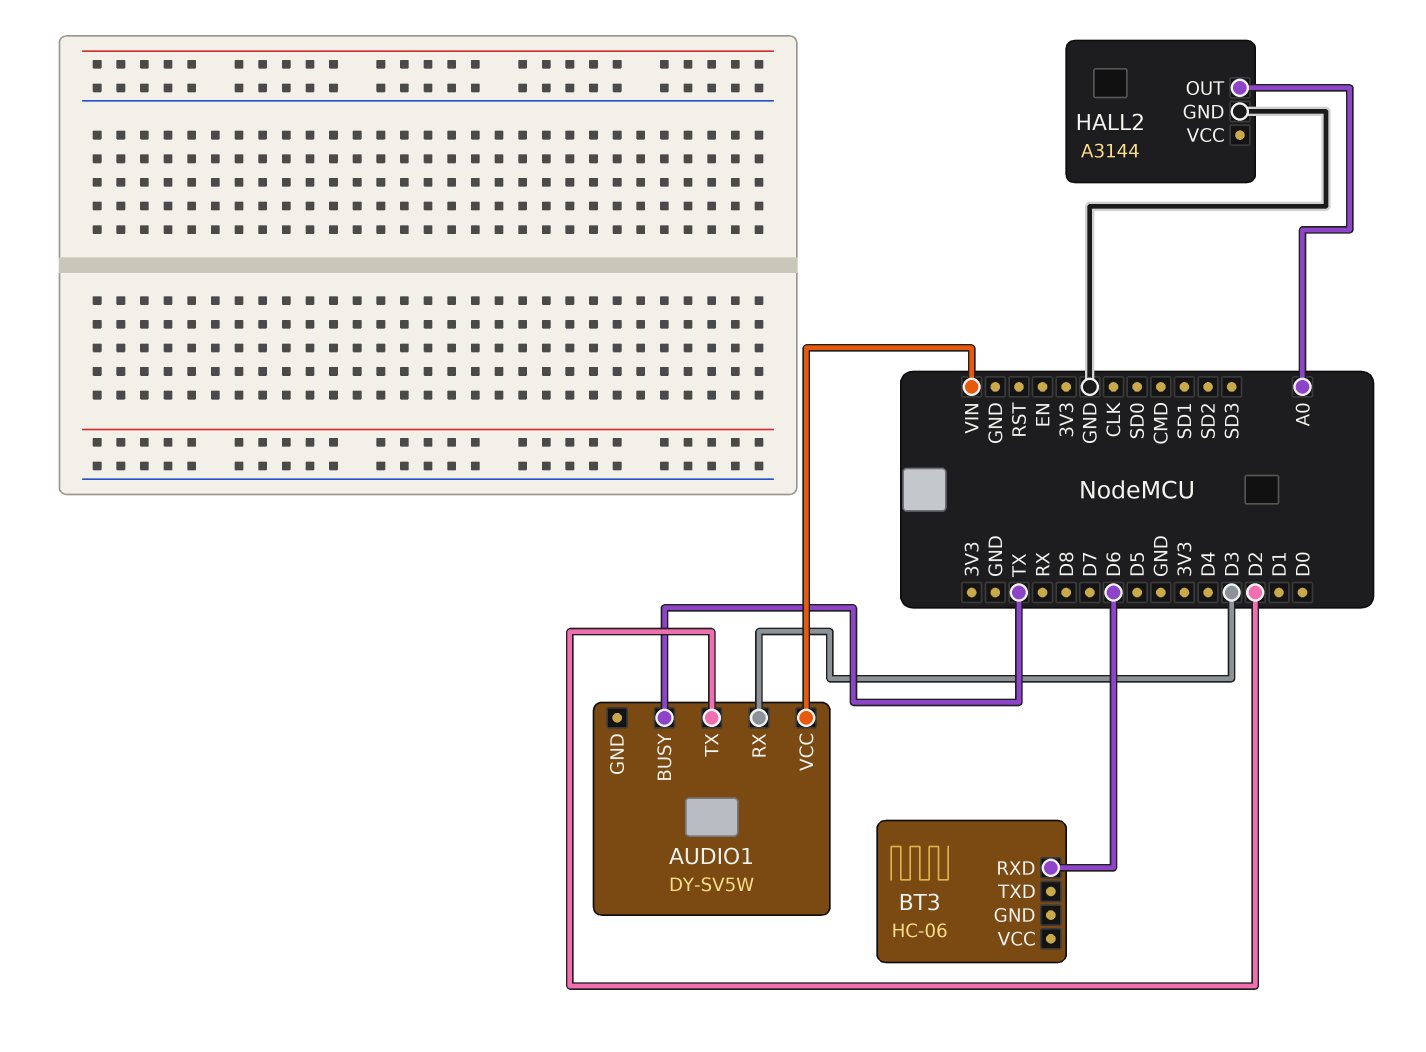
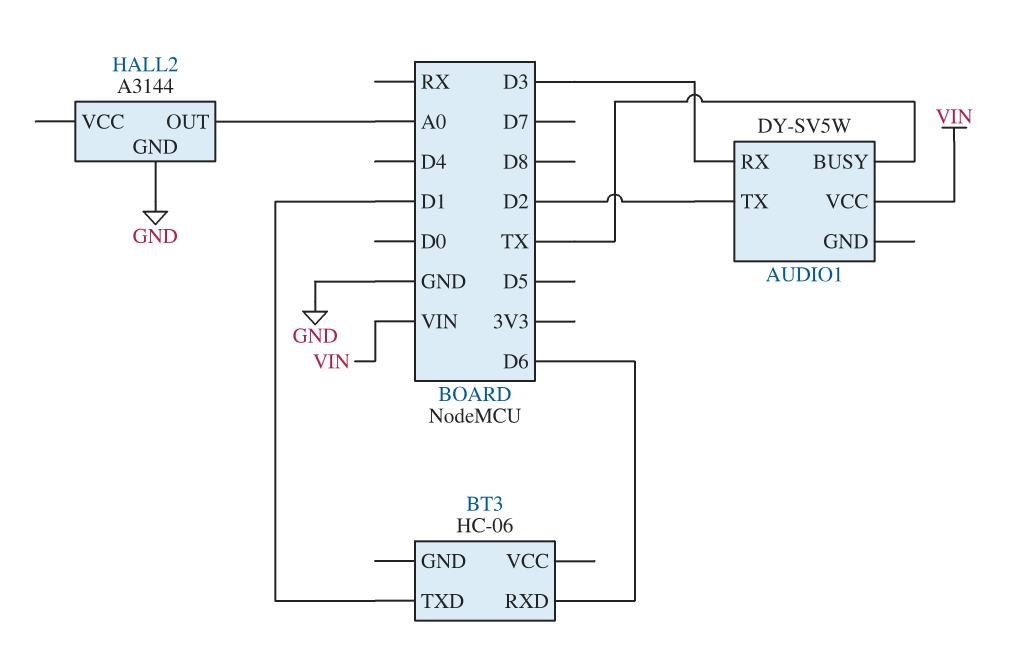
BT3 pin TXD: none -> D1

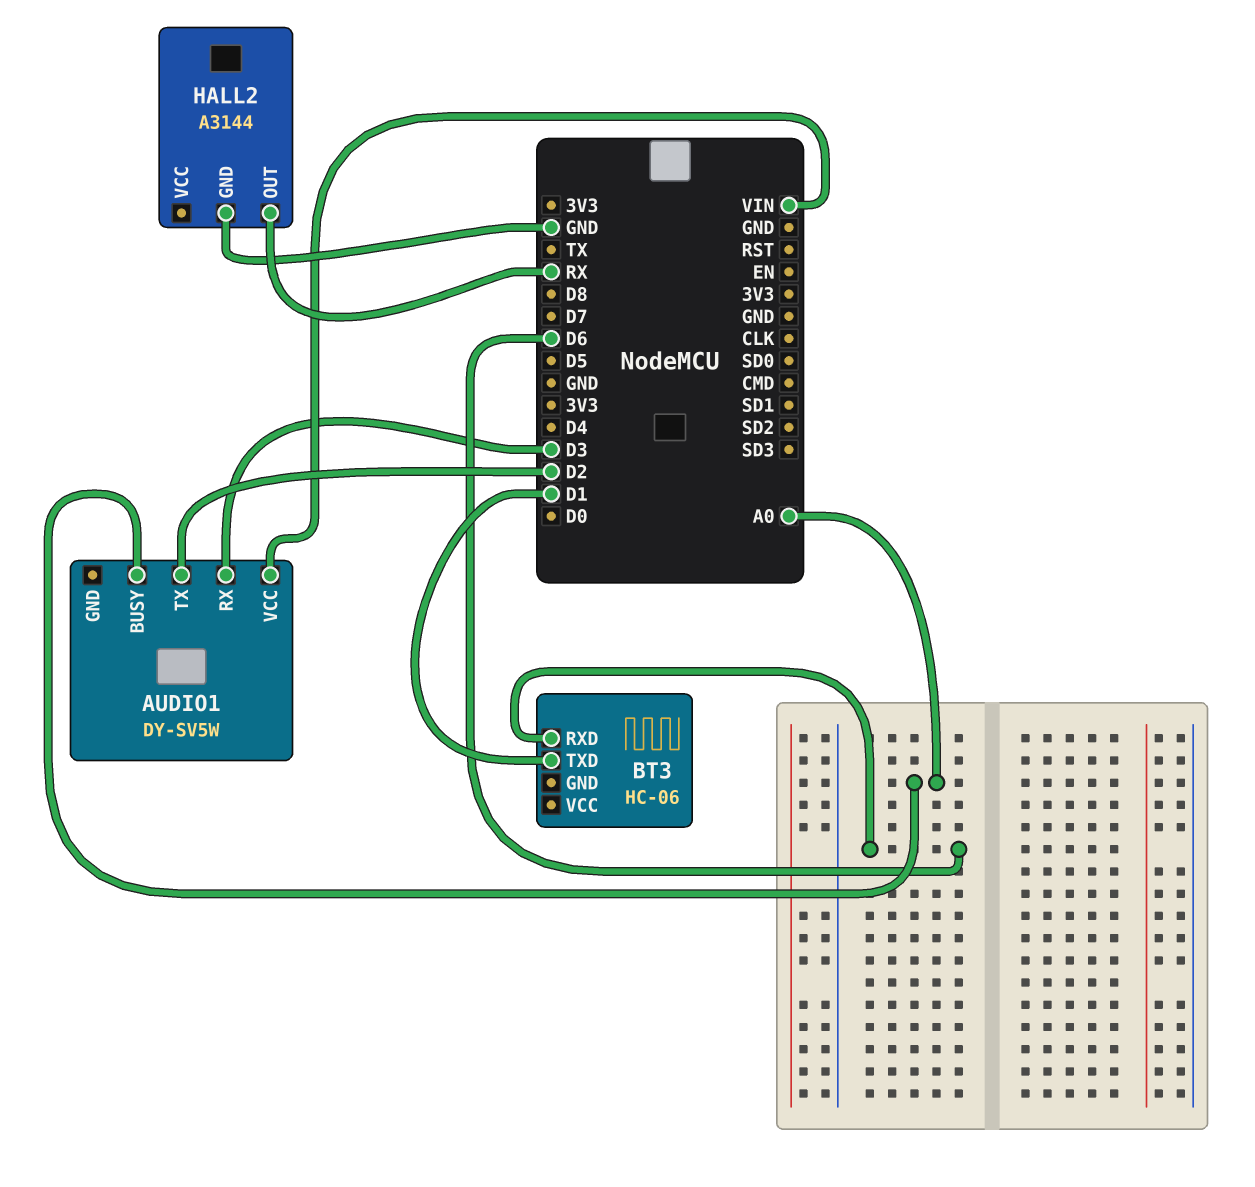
AUDIO1 pin BUSY: TX -> A0
HALL2 pin OUT: A0 -> RX

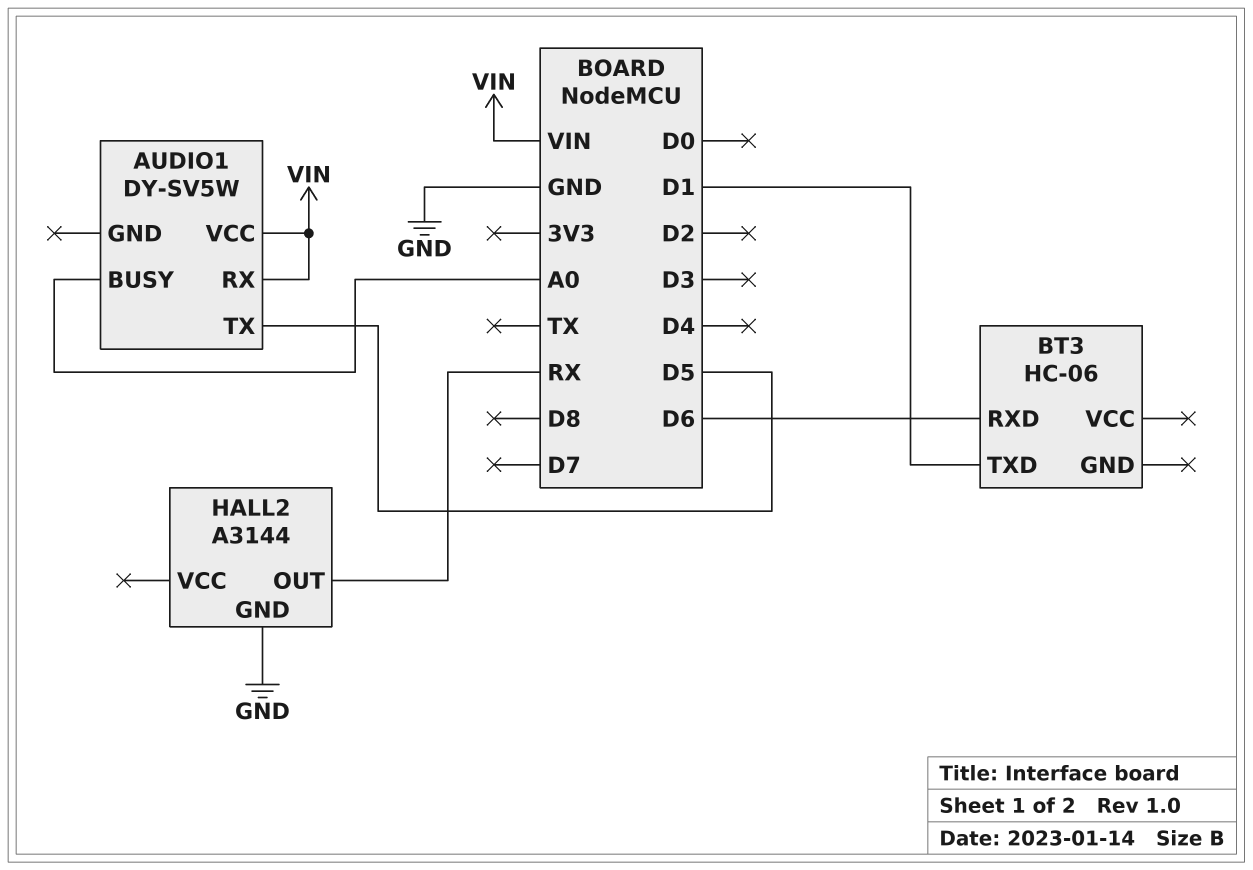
AUDIO1 pin RX: D3 -> VIN
AUDIO1 pin TX: D2 -> D5

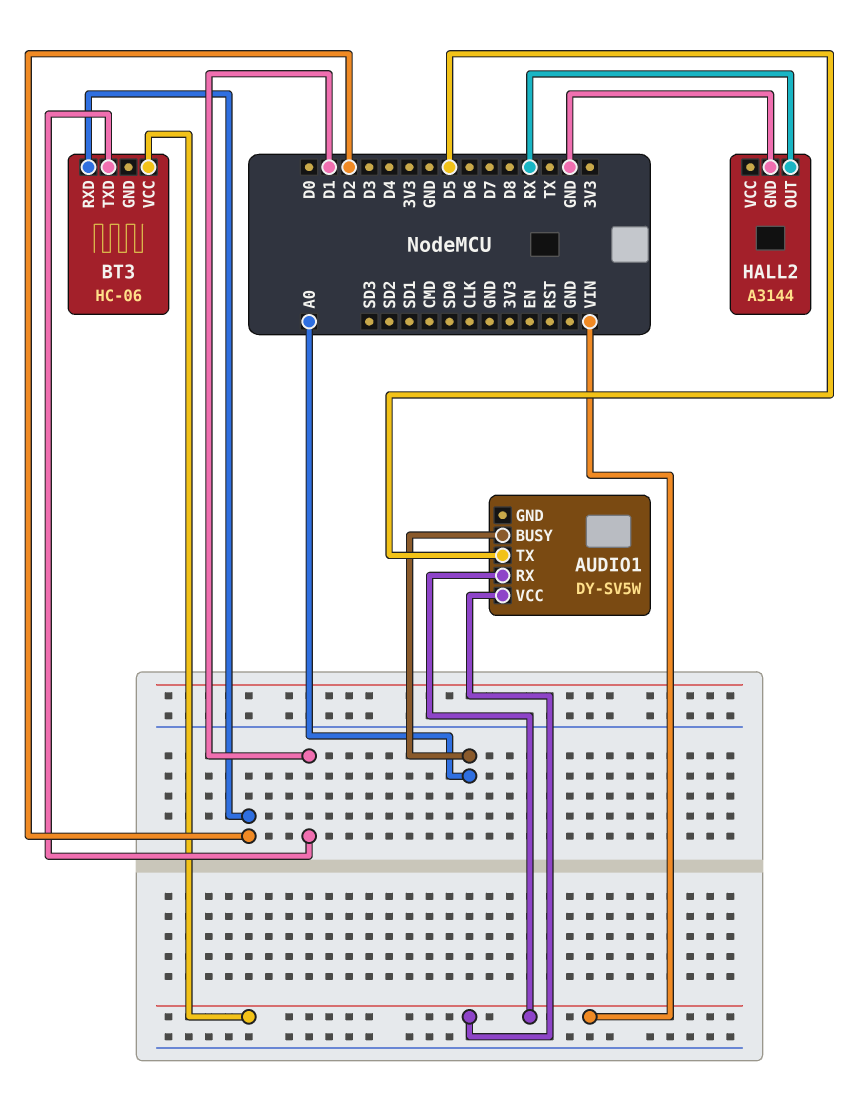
BT3 pin RXD: D6 -> D2
BT3 pin VCC: none -> VIN

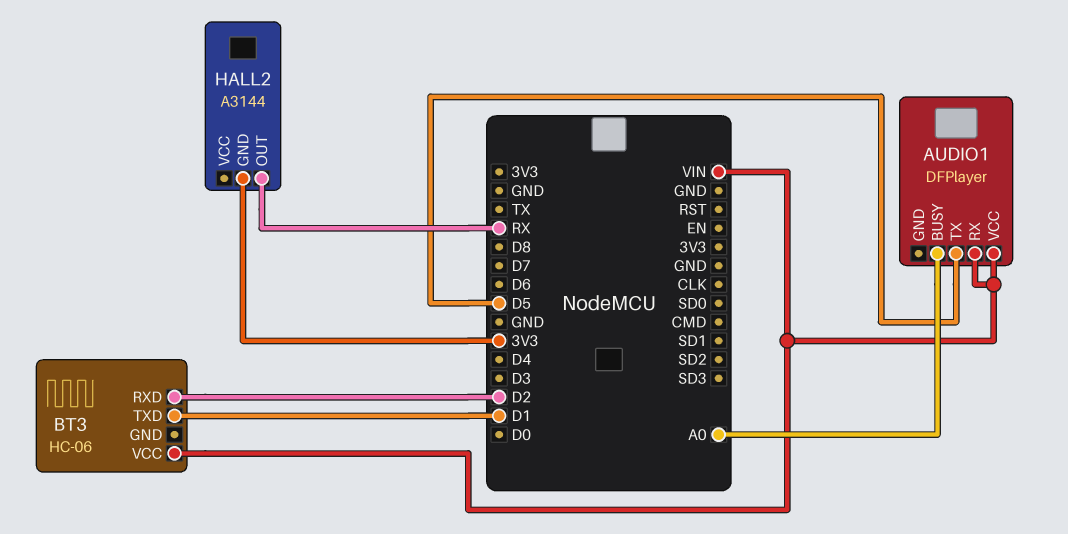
AUDIO1: DY-SV5W -> DFPlayer
HALL2 pin GND: GND -> 3V3

